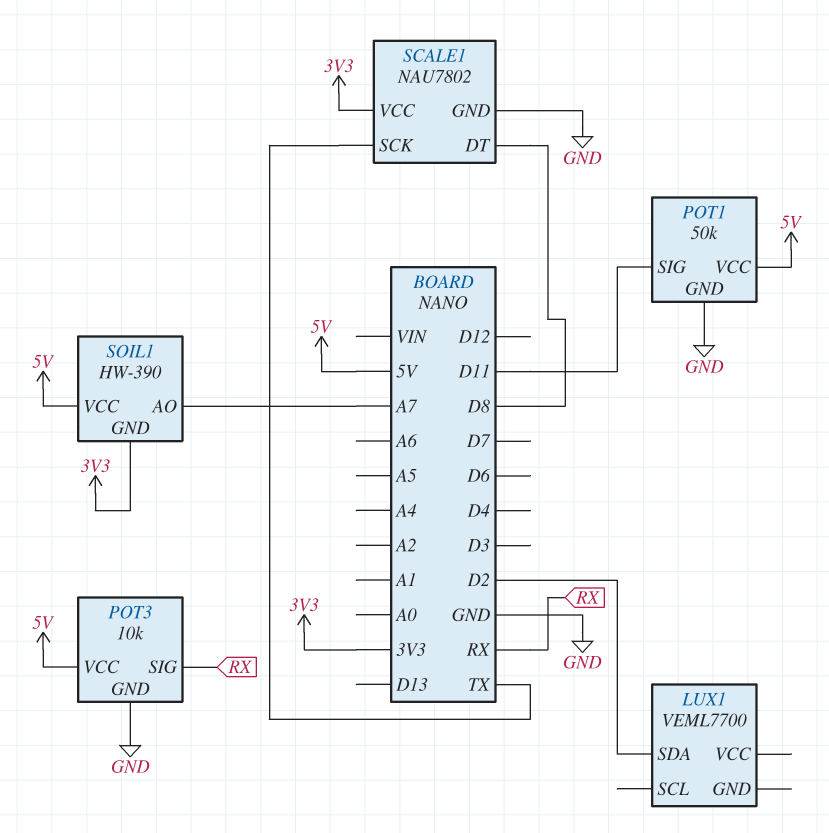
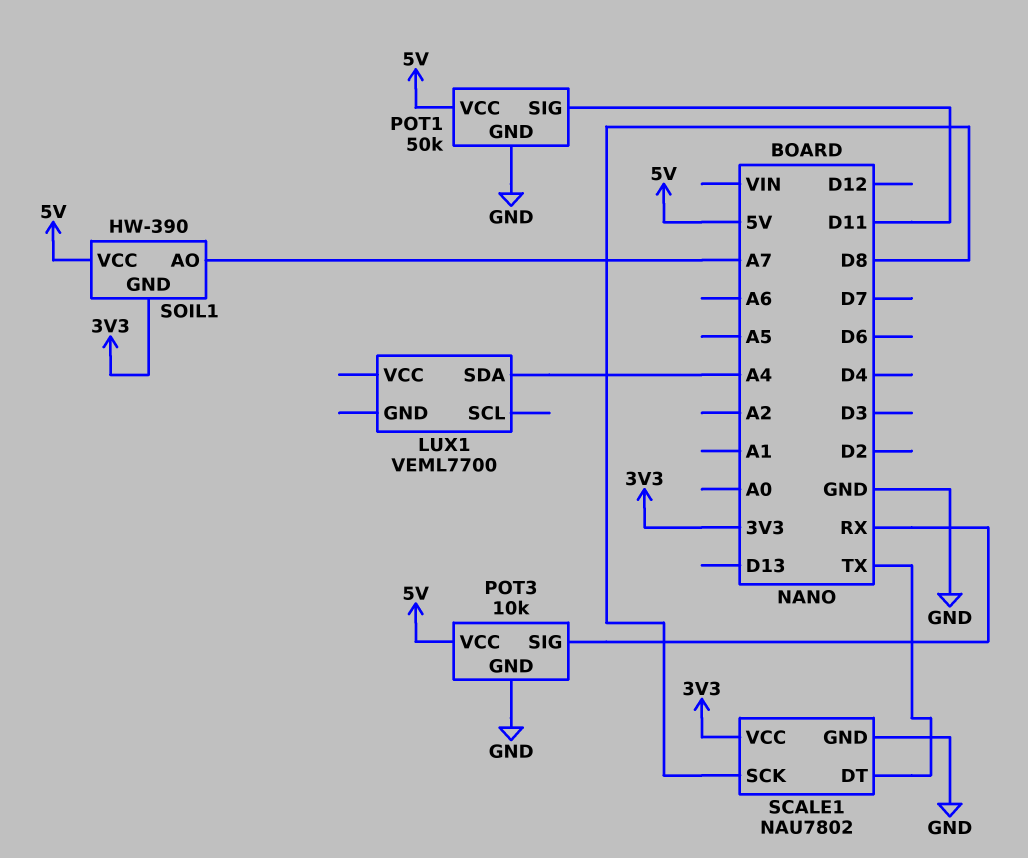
LUX1 pin SDA: D2 -> A4
SCALE1 pin DT: D8 -> TX
SCALE1 pin SCK: TX -> D8

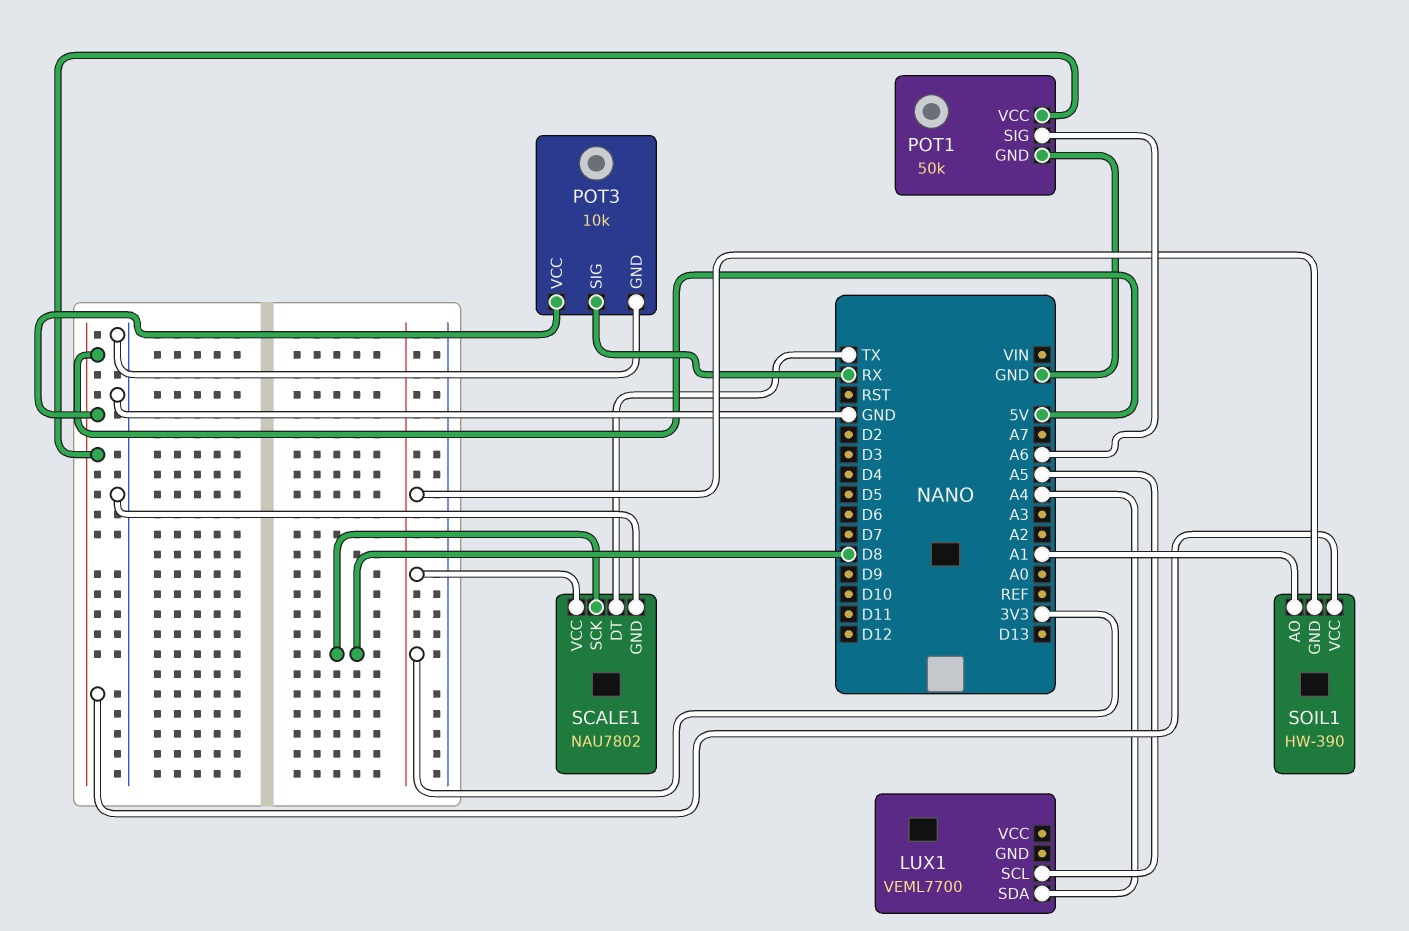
LUX1 pin SCL: none -> A5
POT1 pin SIG: D11 -> A6
SOIL1 pin AO: A7 -> A1

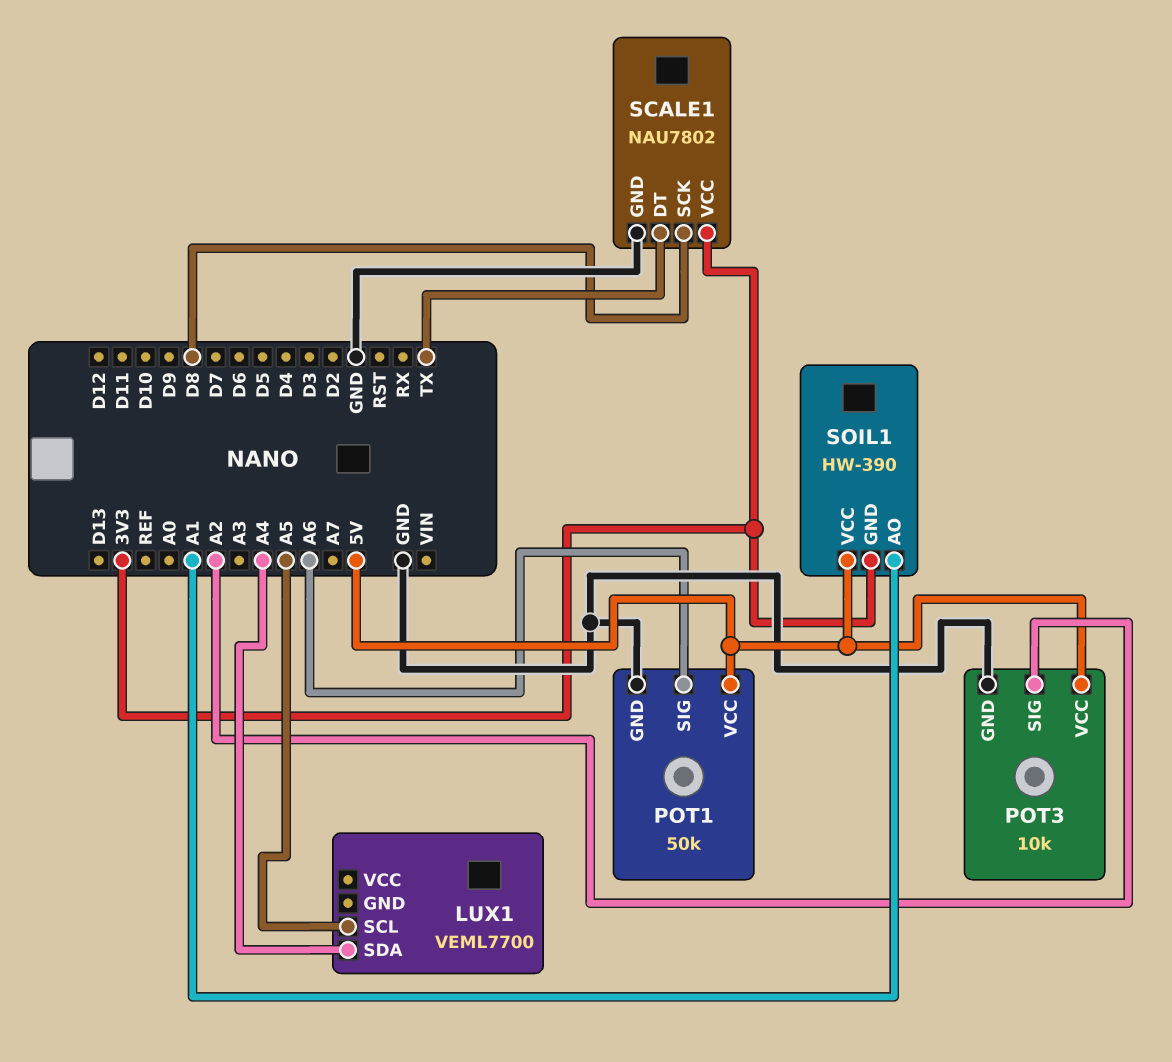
POT3 pin SIG: RX -> A2

